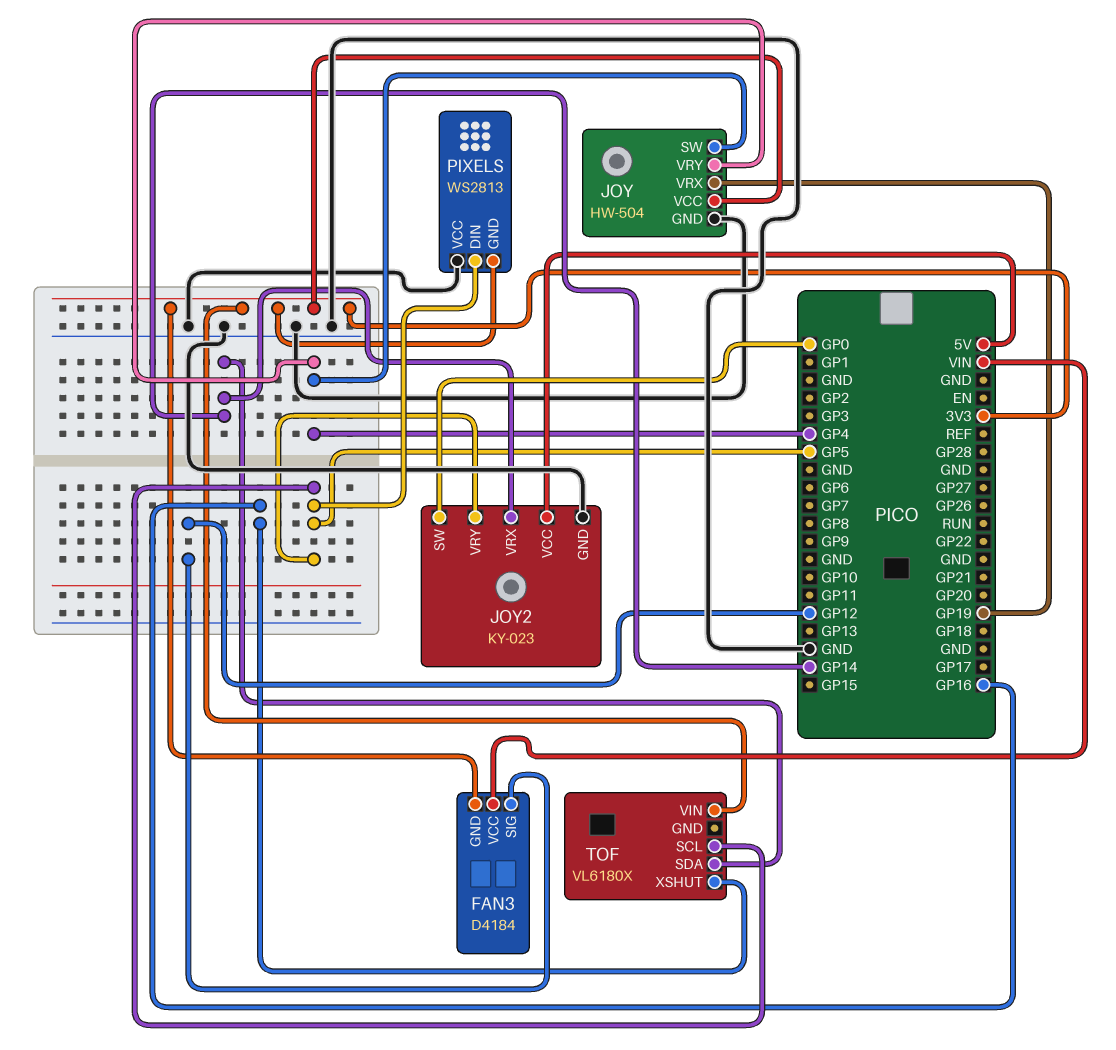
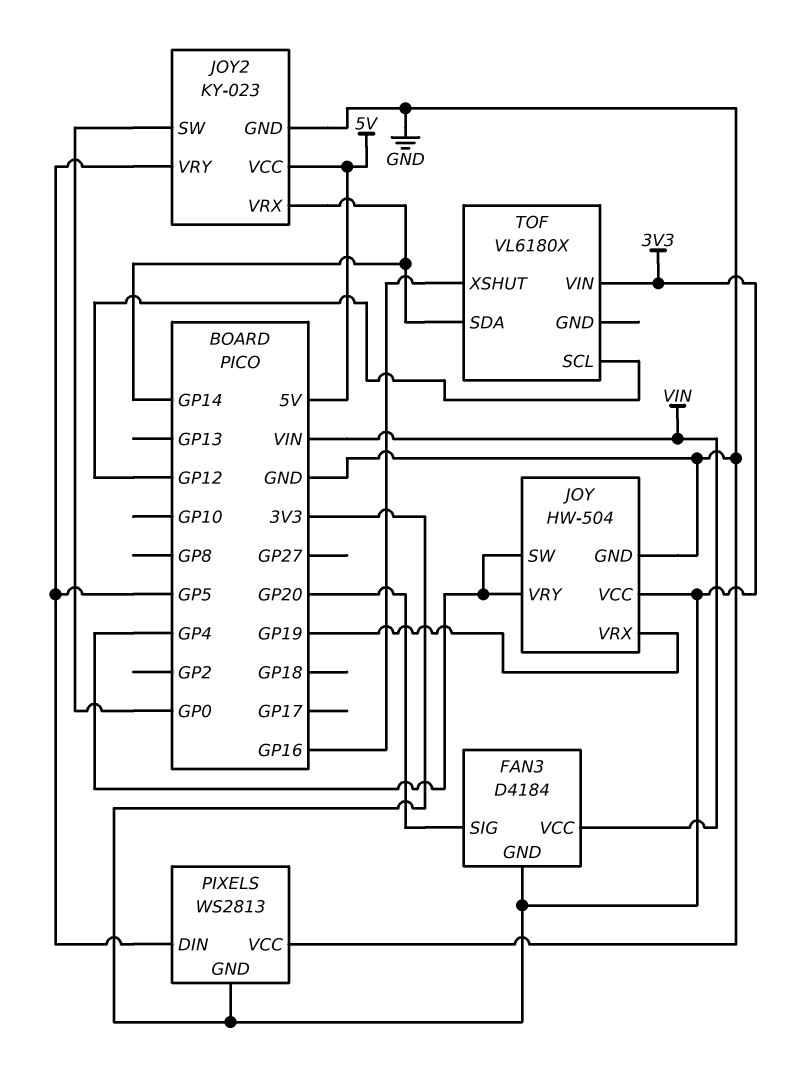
FAN3 pin SIG: GP12 -> GP20
TOF pin SCL: GP5 -> GP12

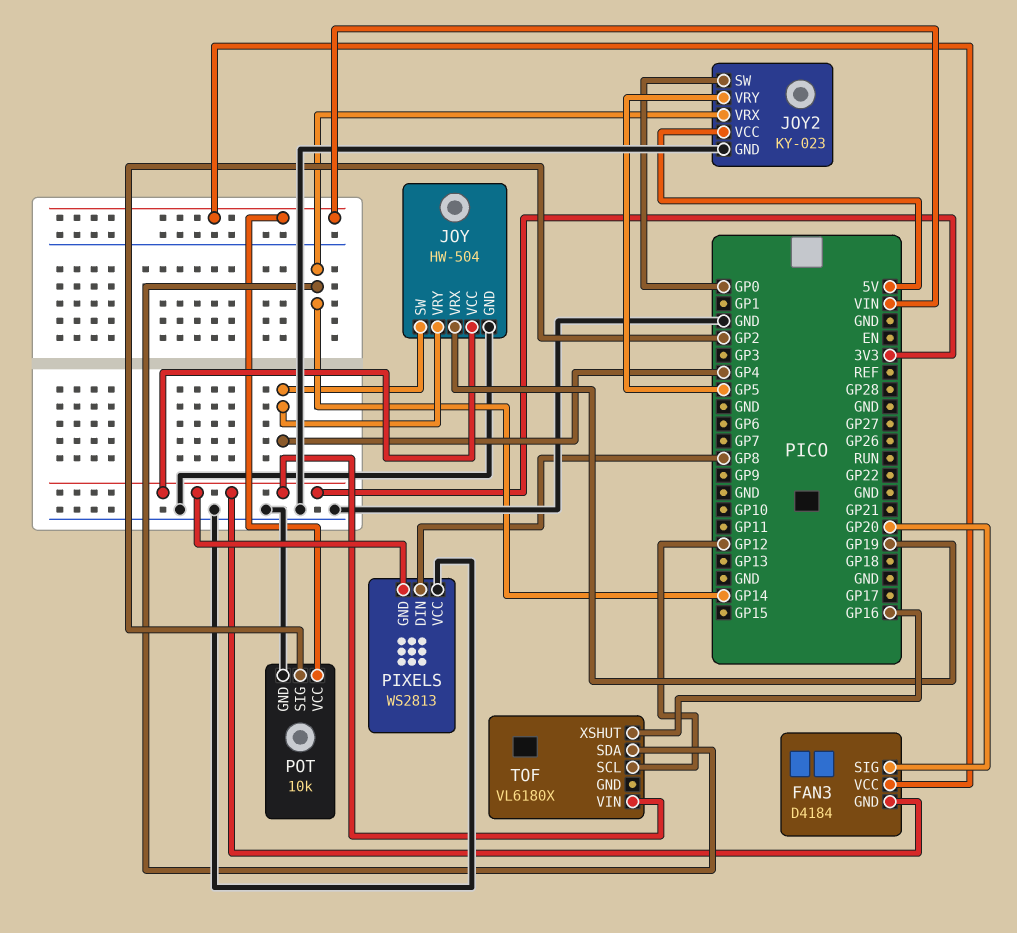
PIXELS pin DIN: GP5 -> GP8
POT: none -> 10k
POT pin GND: none -> GND
POT pin SIG: none -> GP2
POT pin VCC: none -> VIN

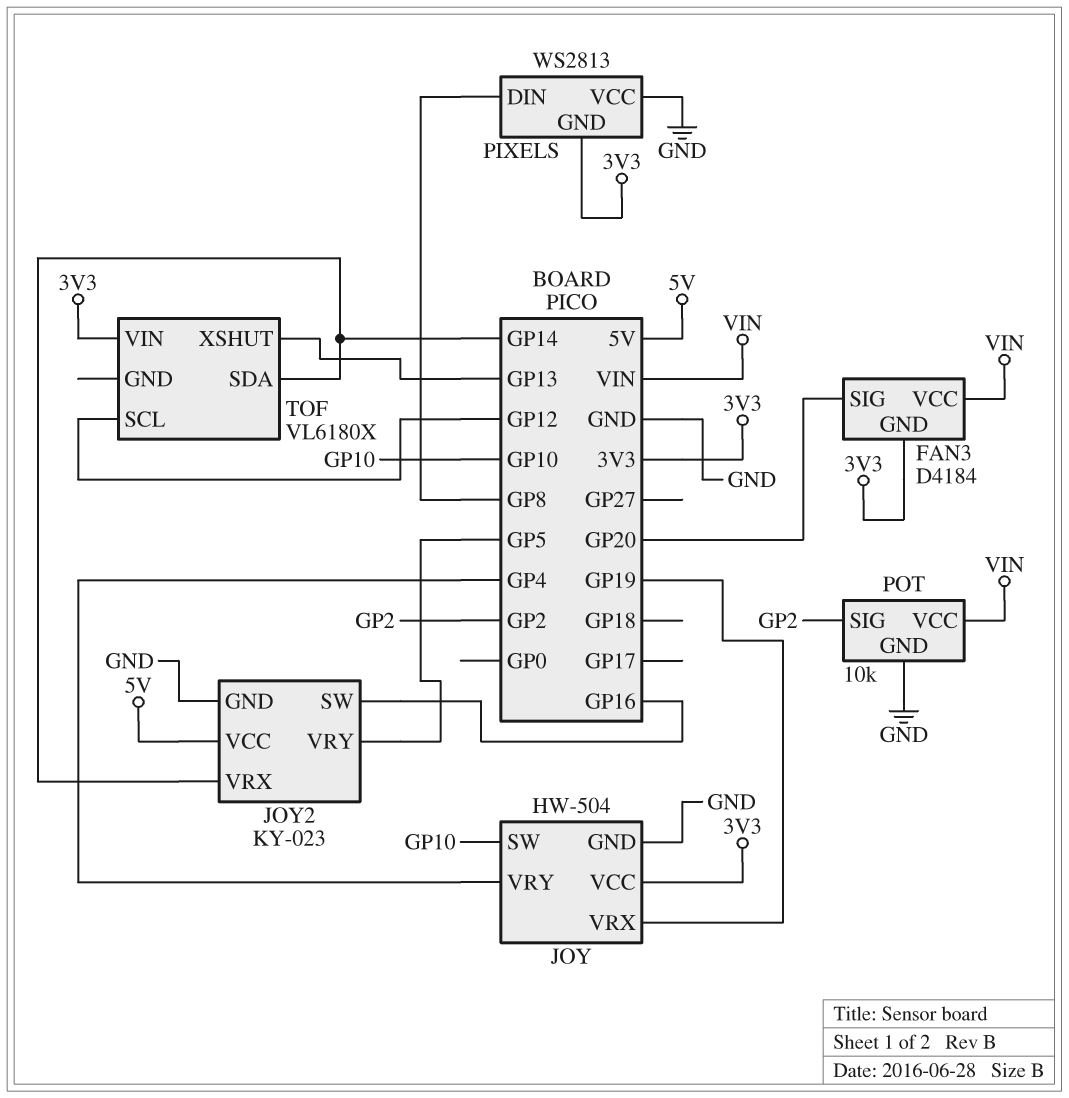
JOY pin SW: GP4 -> GP10
JOY2 pin SW: GP0 -> GP16
TOF pin XSHUT: GP16 -> GP13

